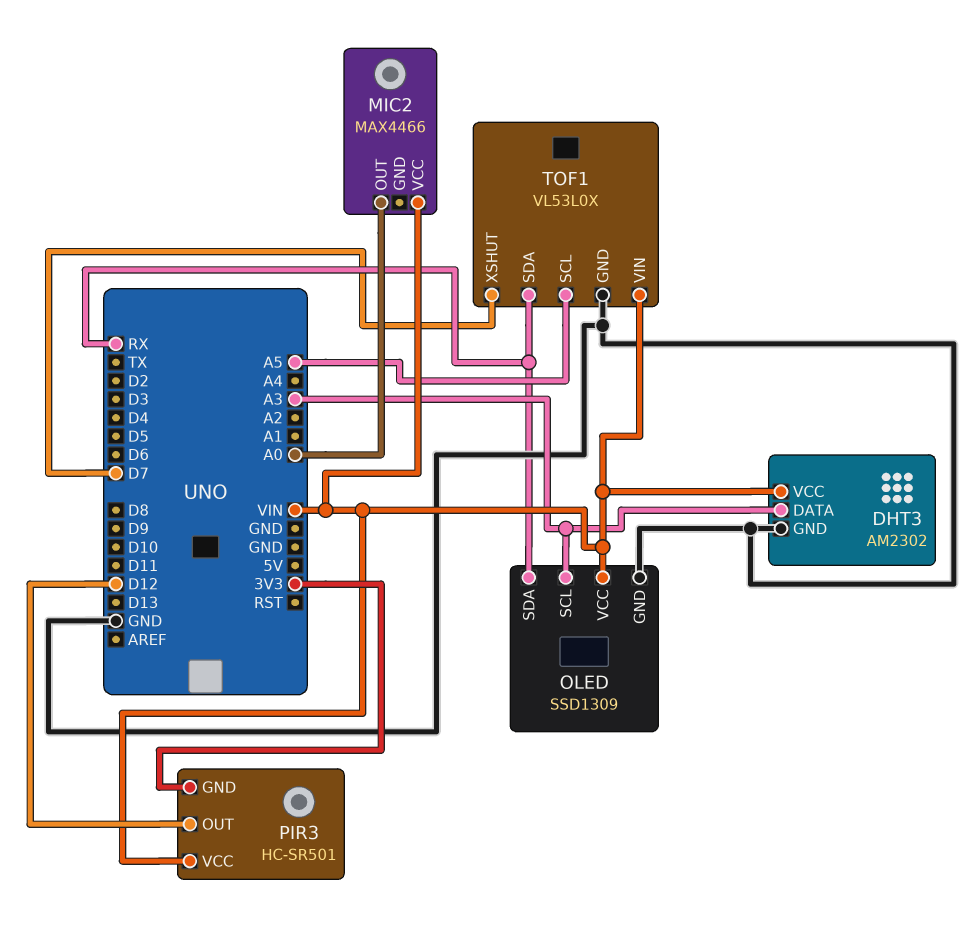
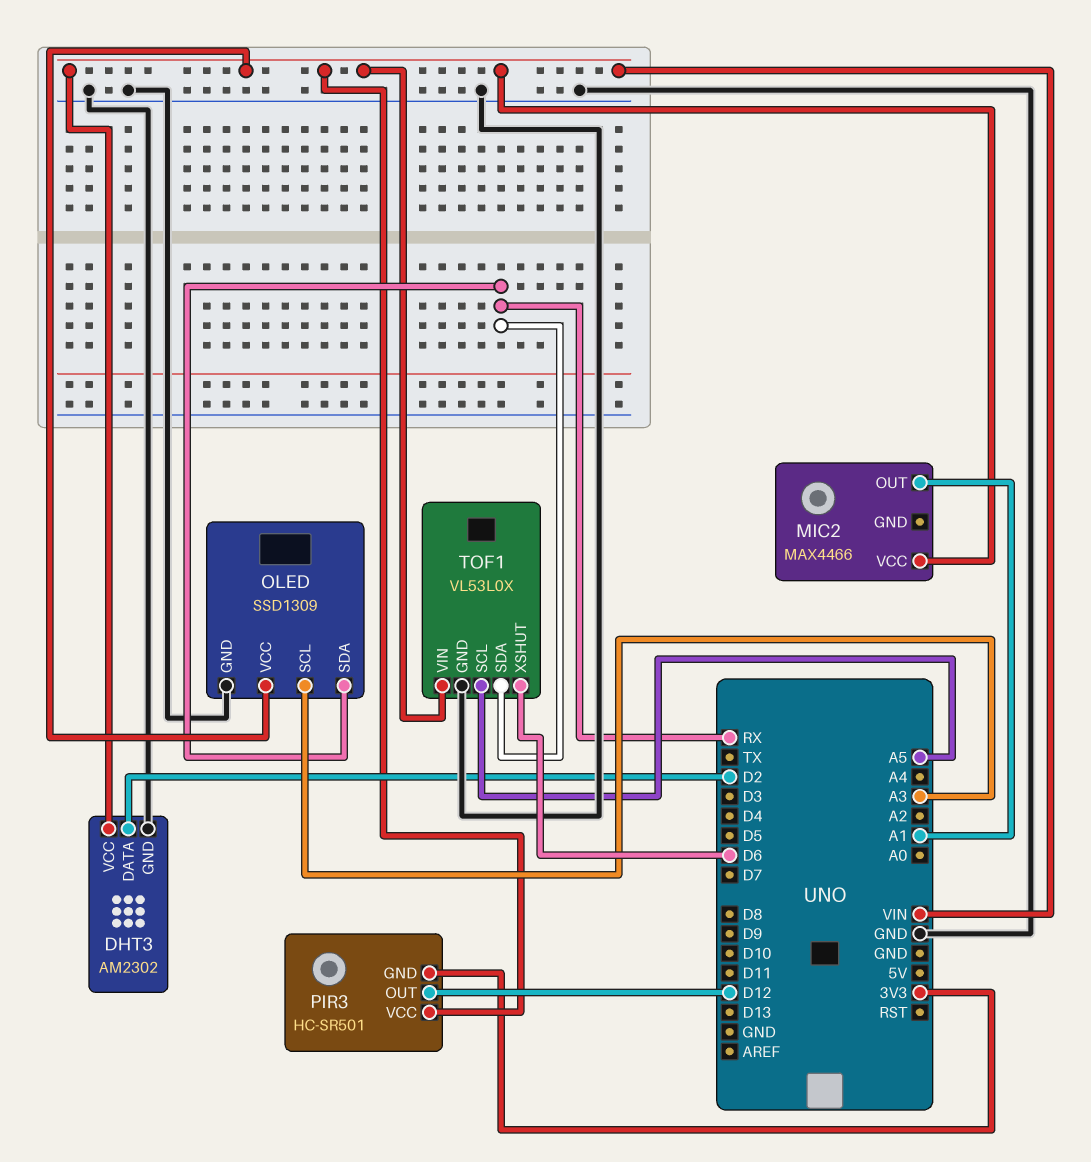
DHT3 pin DATA: A3 -> D2
MIC2 pin OUT: A0 -> A1
TOF1 pin XSHUT: D7 -> D6

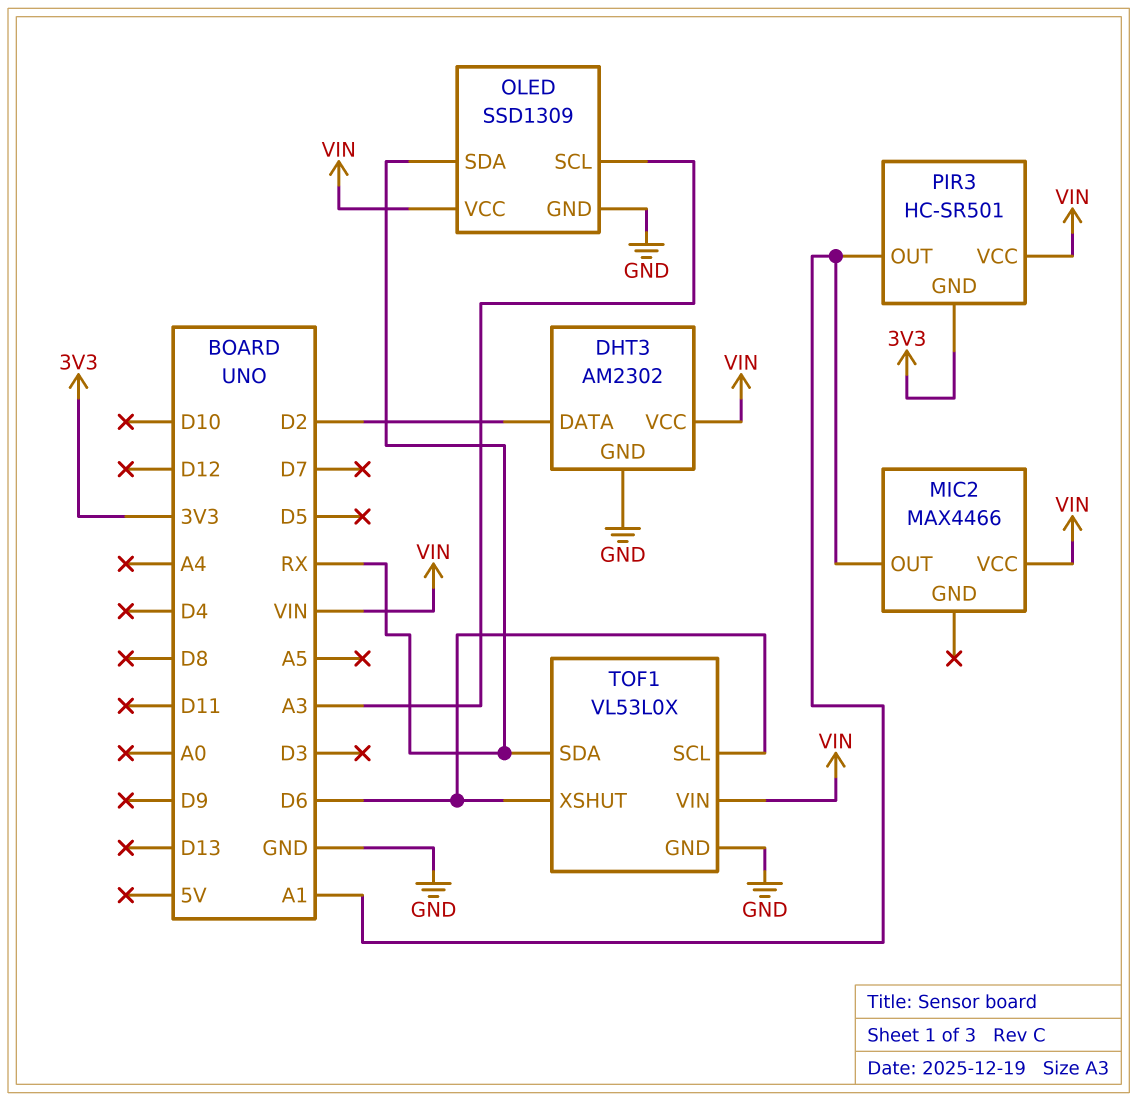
PIR3 pin OUT: D12 -> A1
TOF1 pin SCL: A5 -> D6

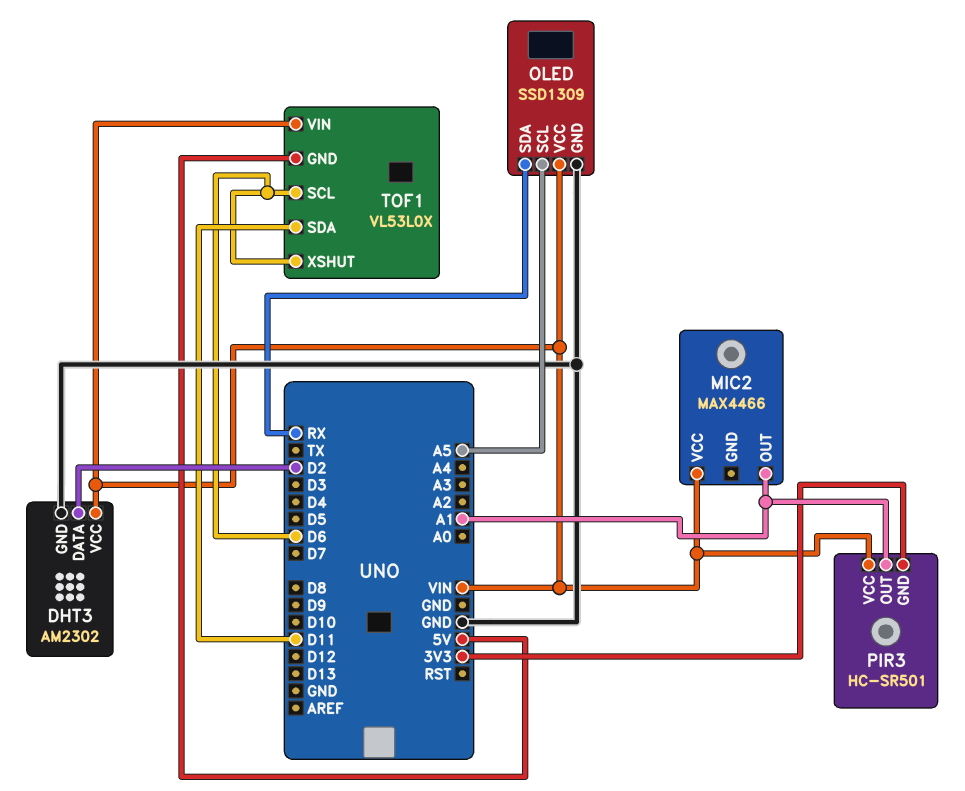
OLED pin SCL: A3 -> A5
TOF1 pin GND: GND -> 5V
TOF1 pin SDA: RX -> D11

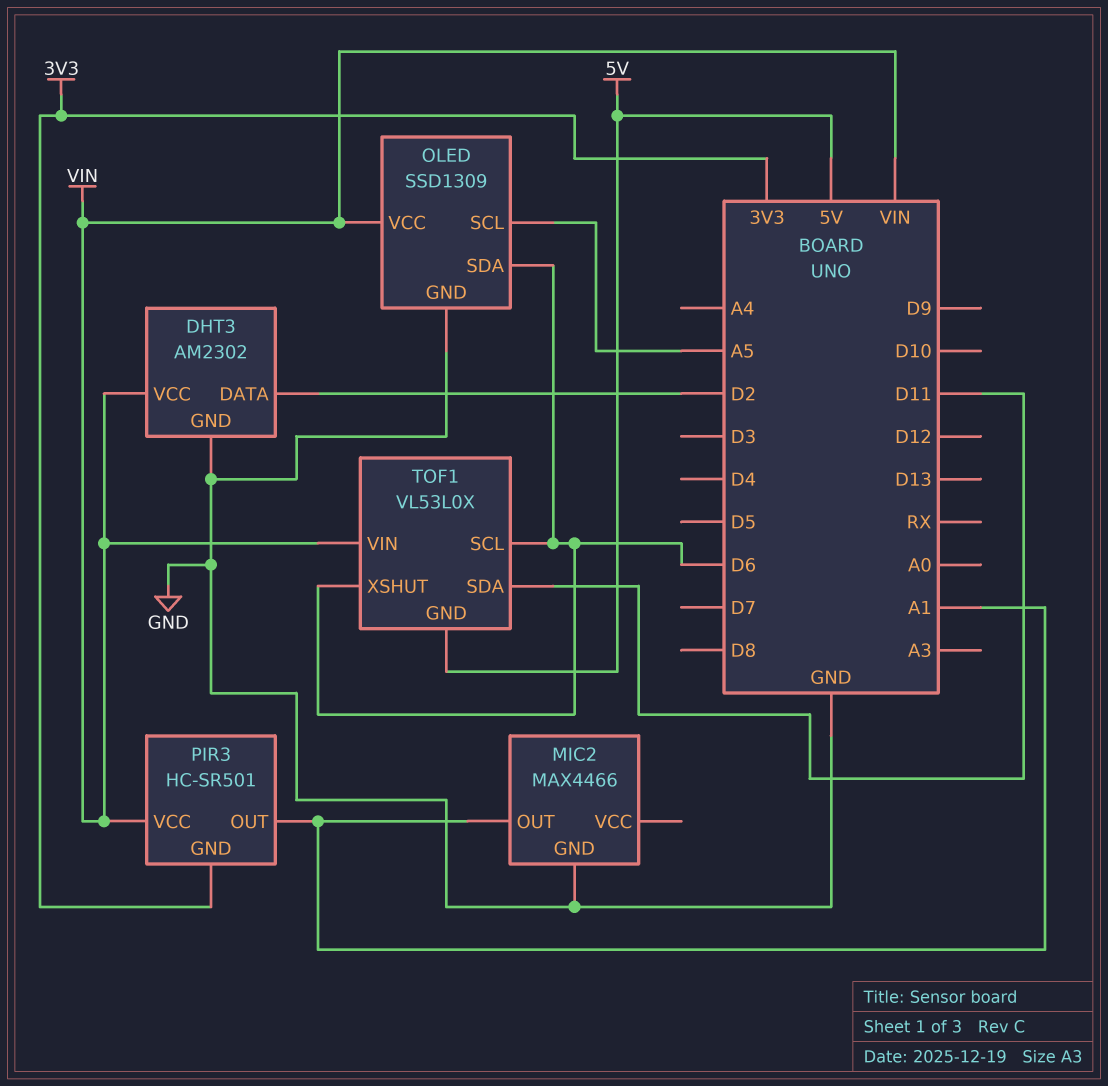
MIC2 pin GND: none -> GND
MIC2 pin VCC: VIN -> none
OLED pin SDA: RX -> D6

